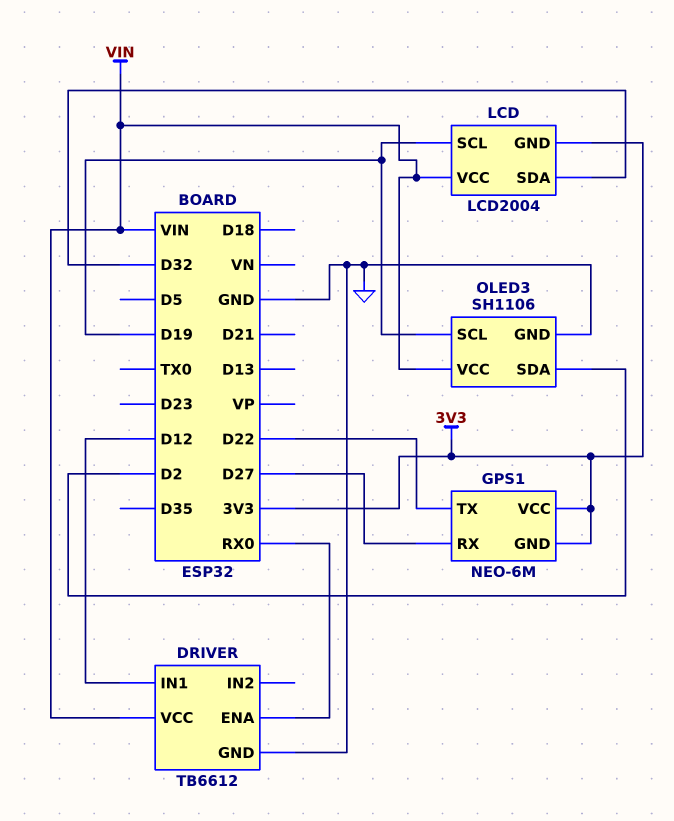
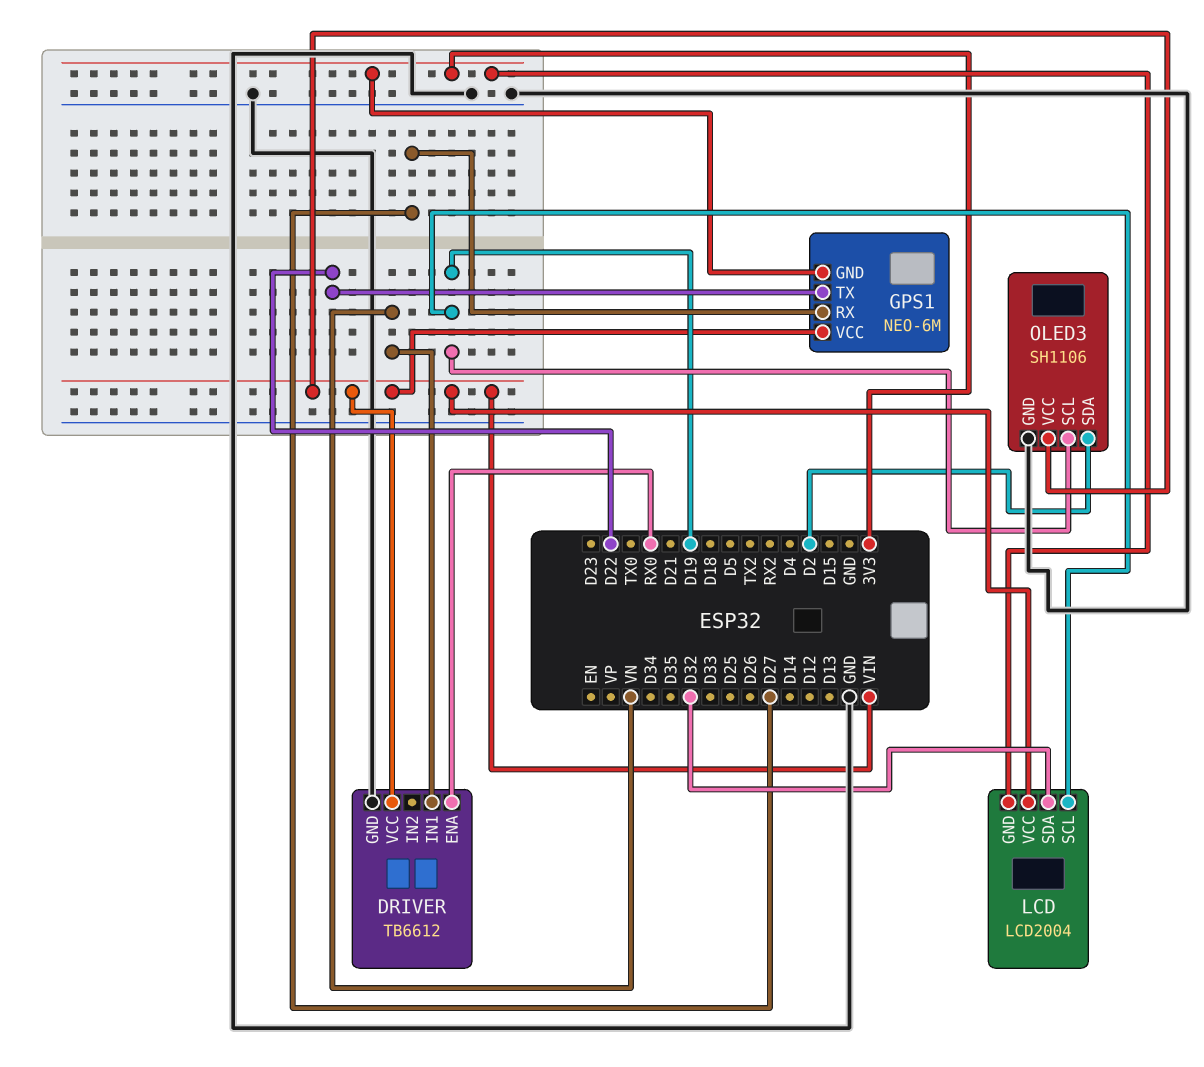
DRIVER pin IN1: D12 -> VN
GPS1 pin VCC: 3V3 -> VIN

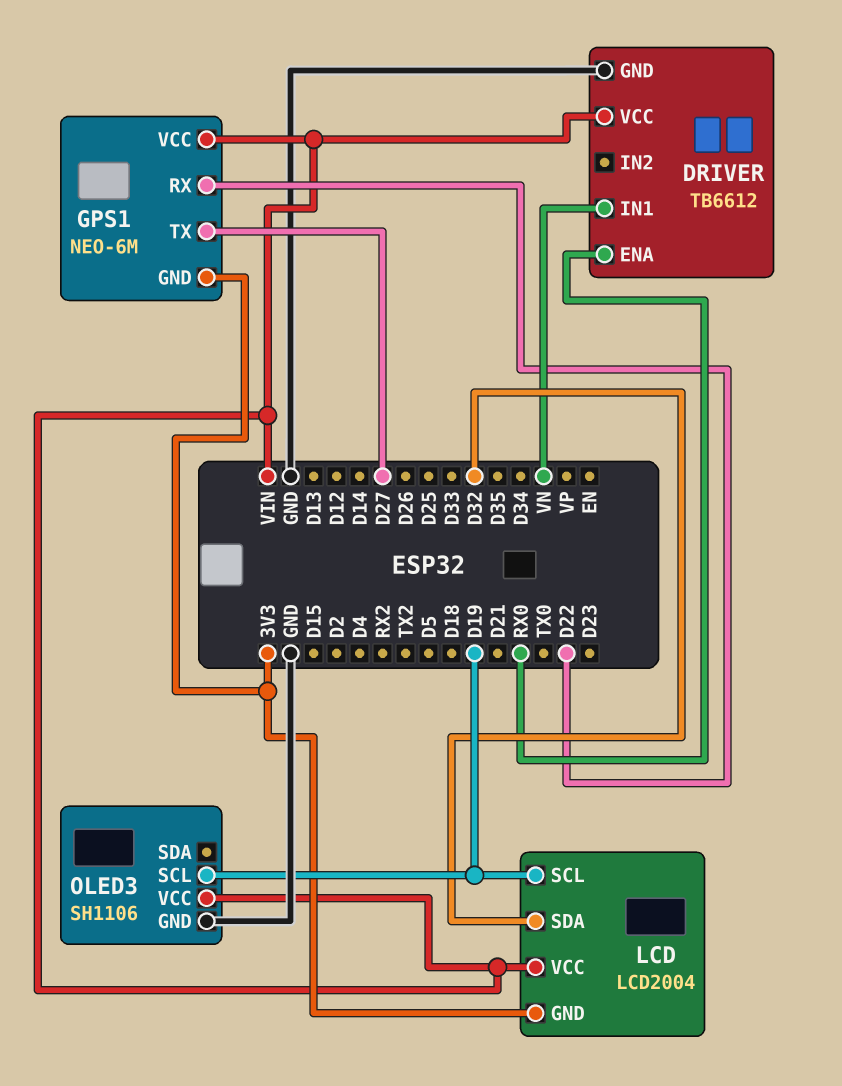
GPS1 pin RX: D27 -> D22
GPS1 pin TX: D22 -> D27
OLED3 pin SDA: D2 -> none

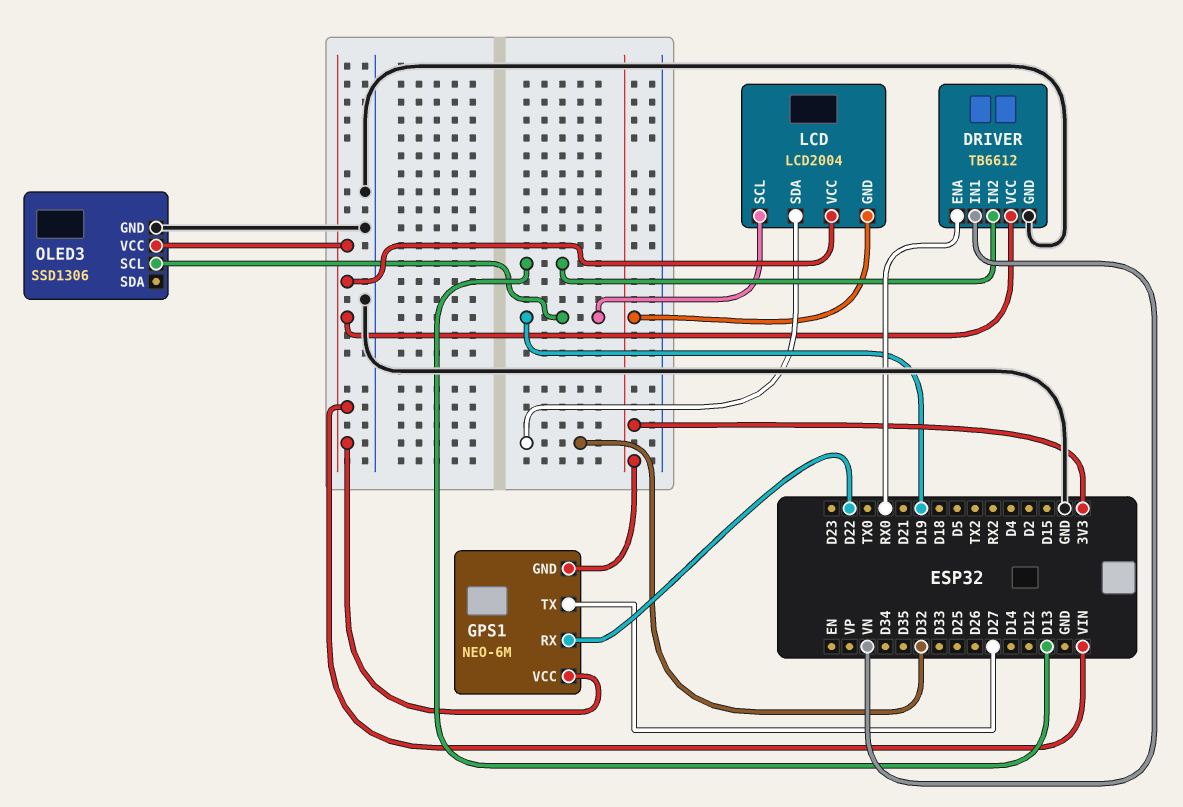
DRIVER pin IN2: none -> D13
OLED3: SH1106 -> SSD1306

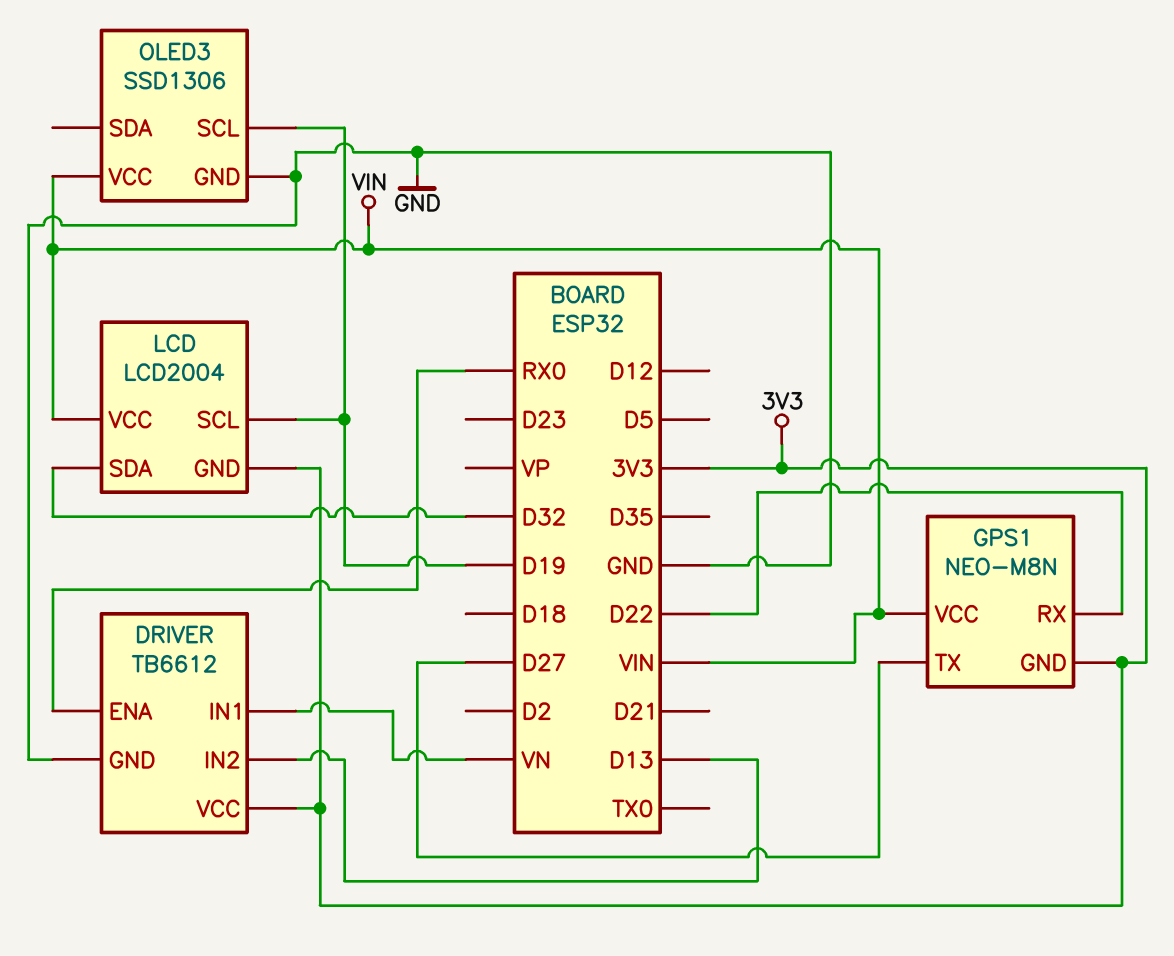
DRIVER pin VCC: VIN -> 3V3
GPS1: NEO-6M -> NEO-M8N

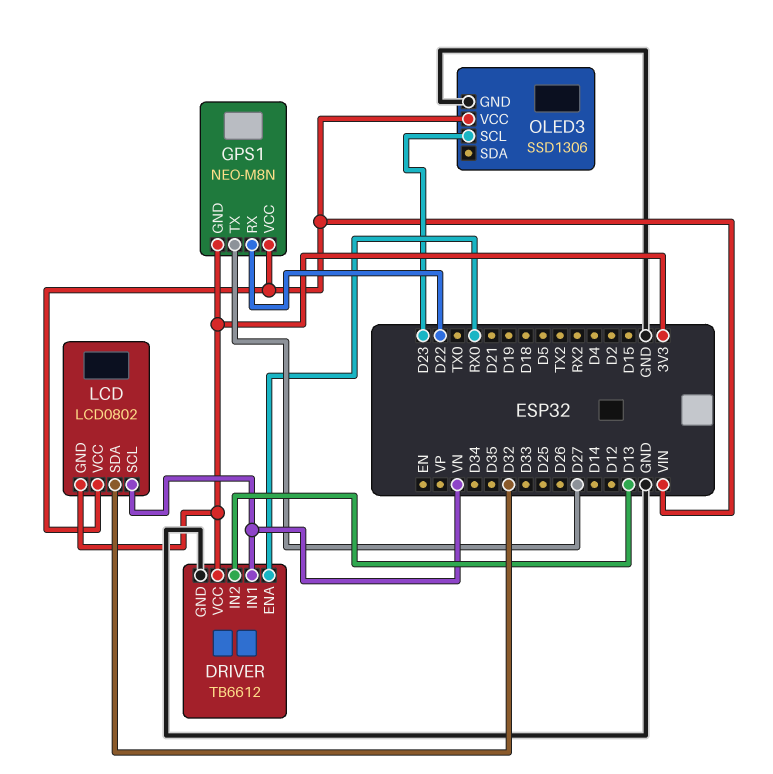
LCD: LCD2004 -> LCD0802
LCD pin SCL: D19 -> VN
OLED3 pin SCL: D19 -> D23

